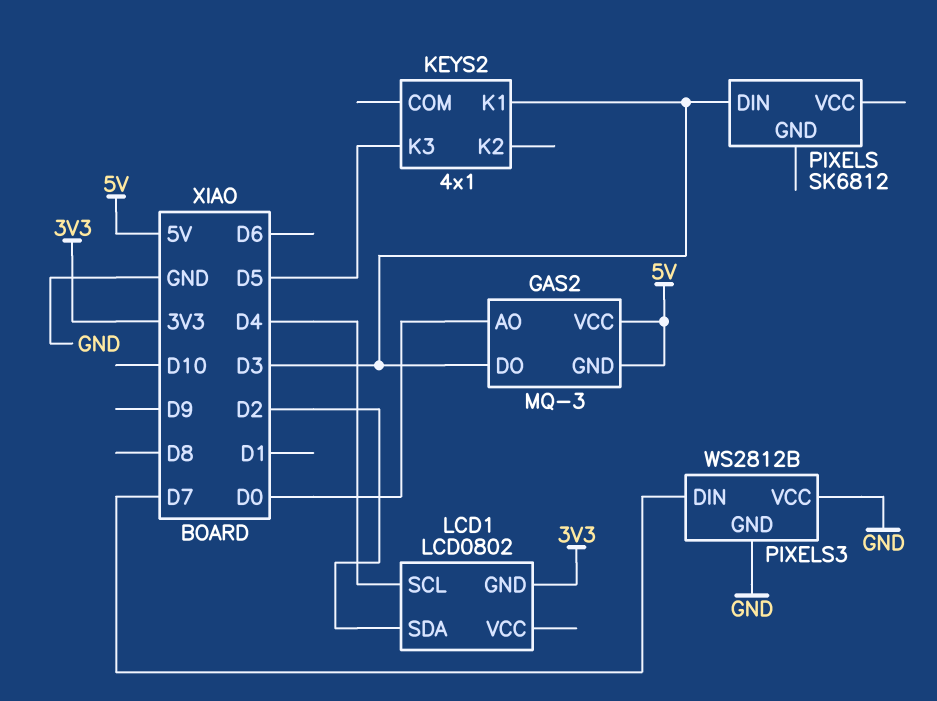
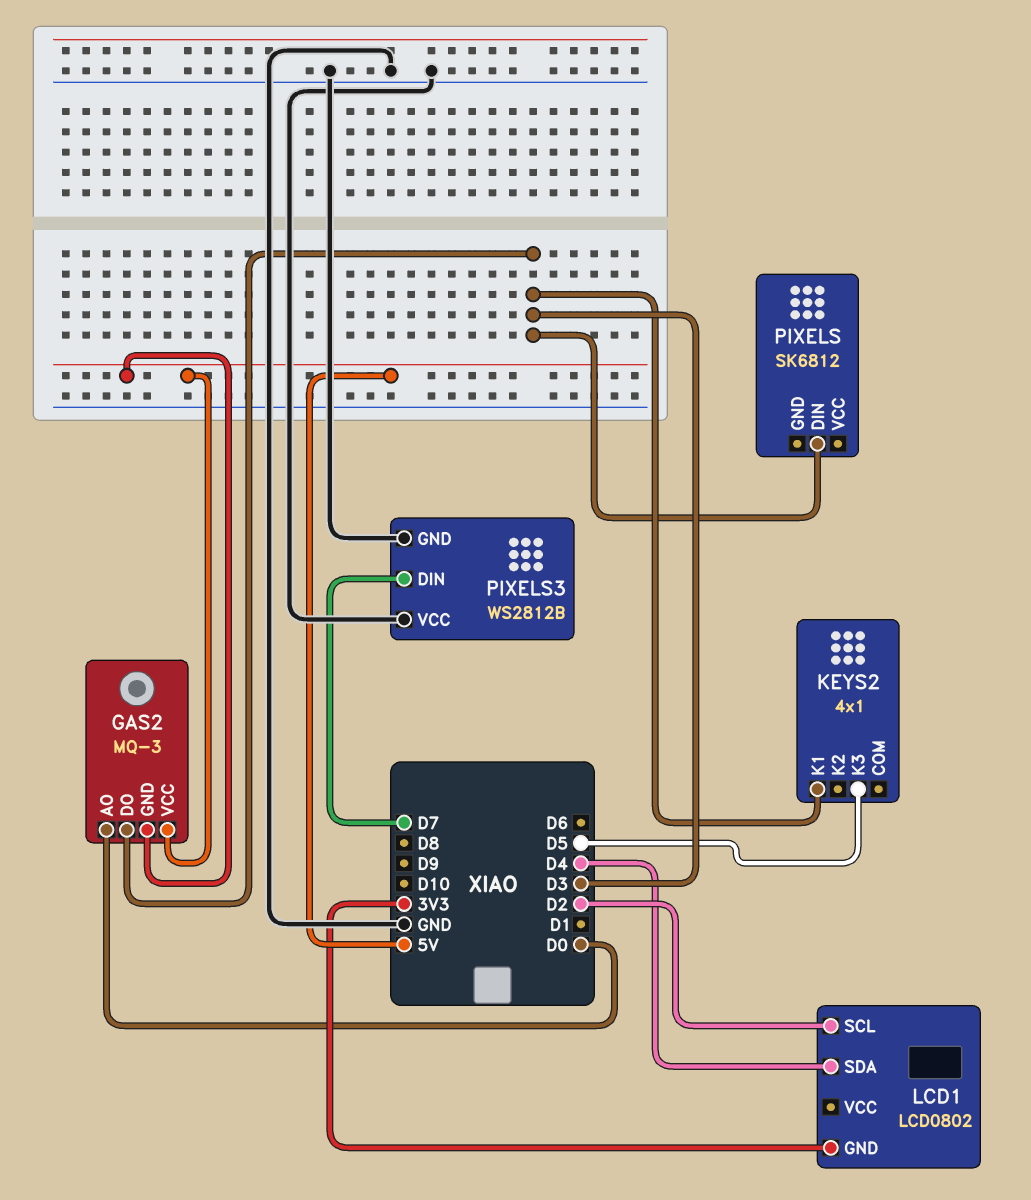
LCD1 pin SCL: D4 -> D2
LCD1 pin SDA: D2 -> D4

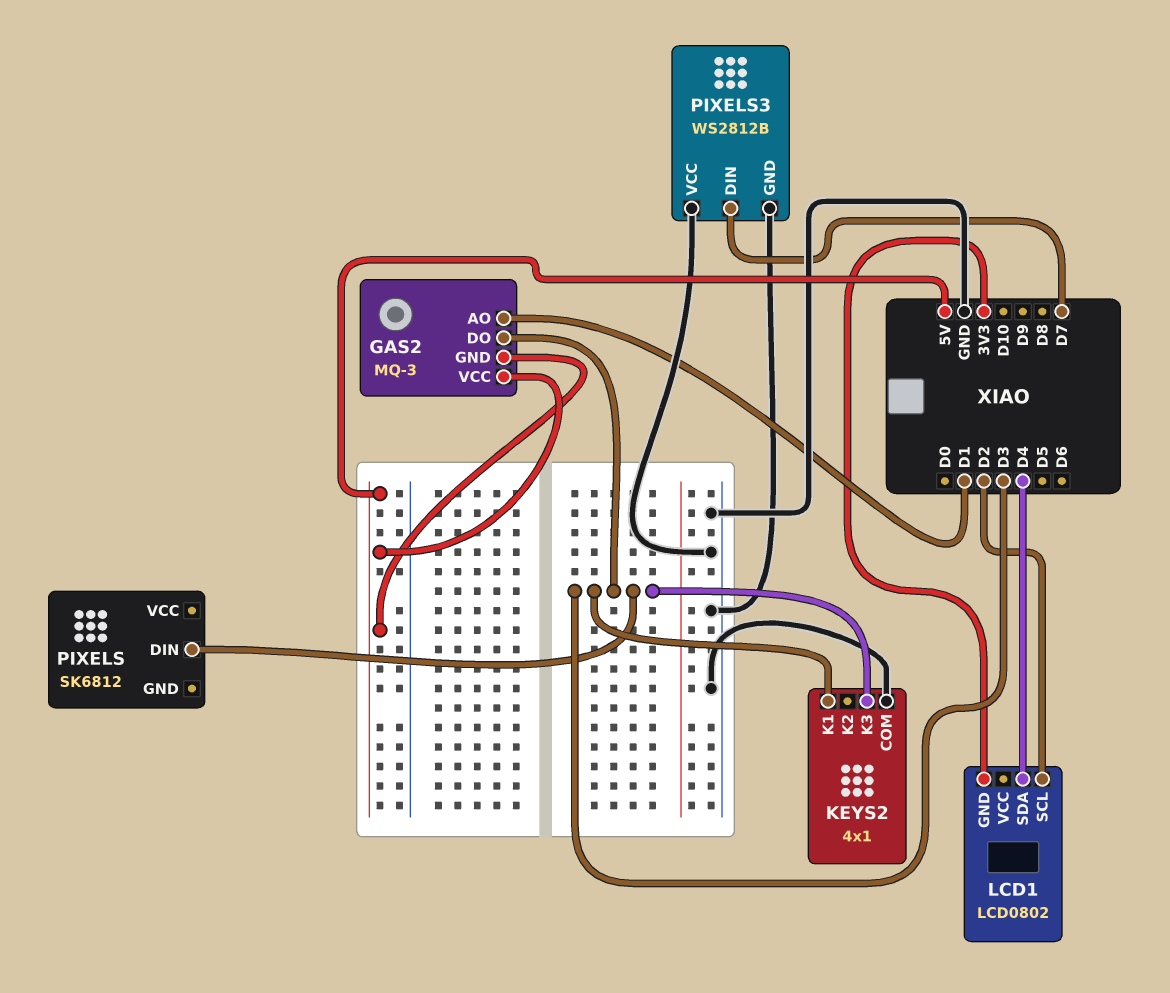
GAS2 pin AO: D0 -> D1
KEYS2 pin COM: none -> GND
KEYS2 pin K3: D5 -> D3

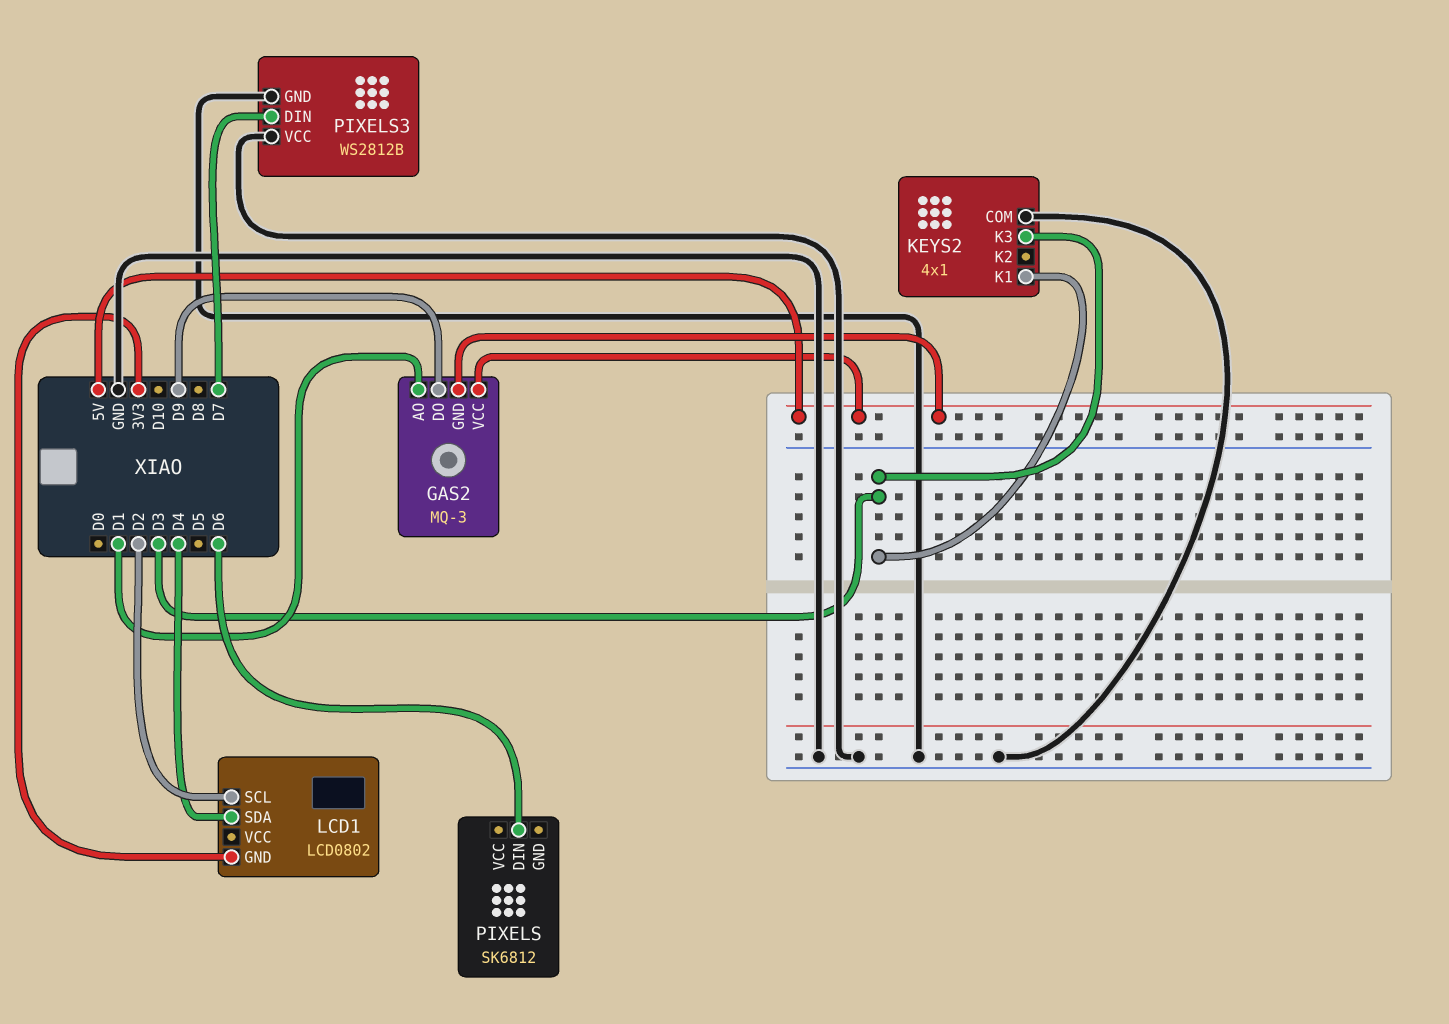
GAS2 pin DO: D3 -> D9
PIXELS pin DIN: D3 -> D6

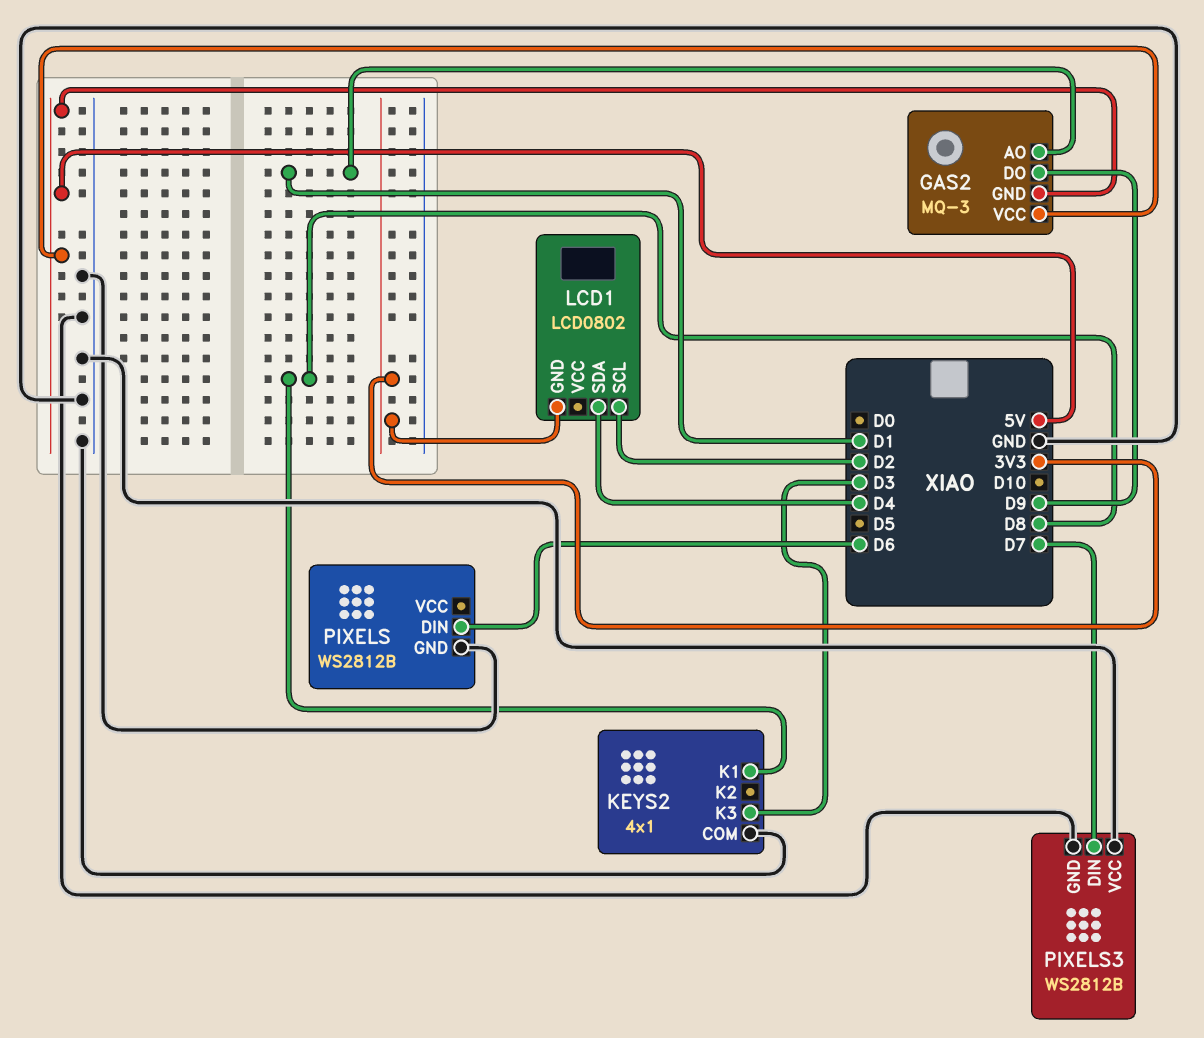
KEYS2 pin K1: D3 -> D8
PIXELS: SK6812 -> WS2812B
PIXELS pin GND: none -> GND

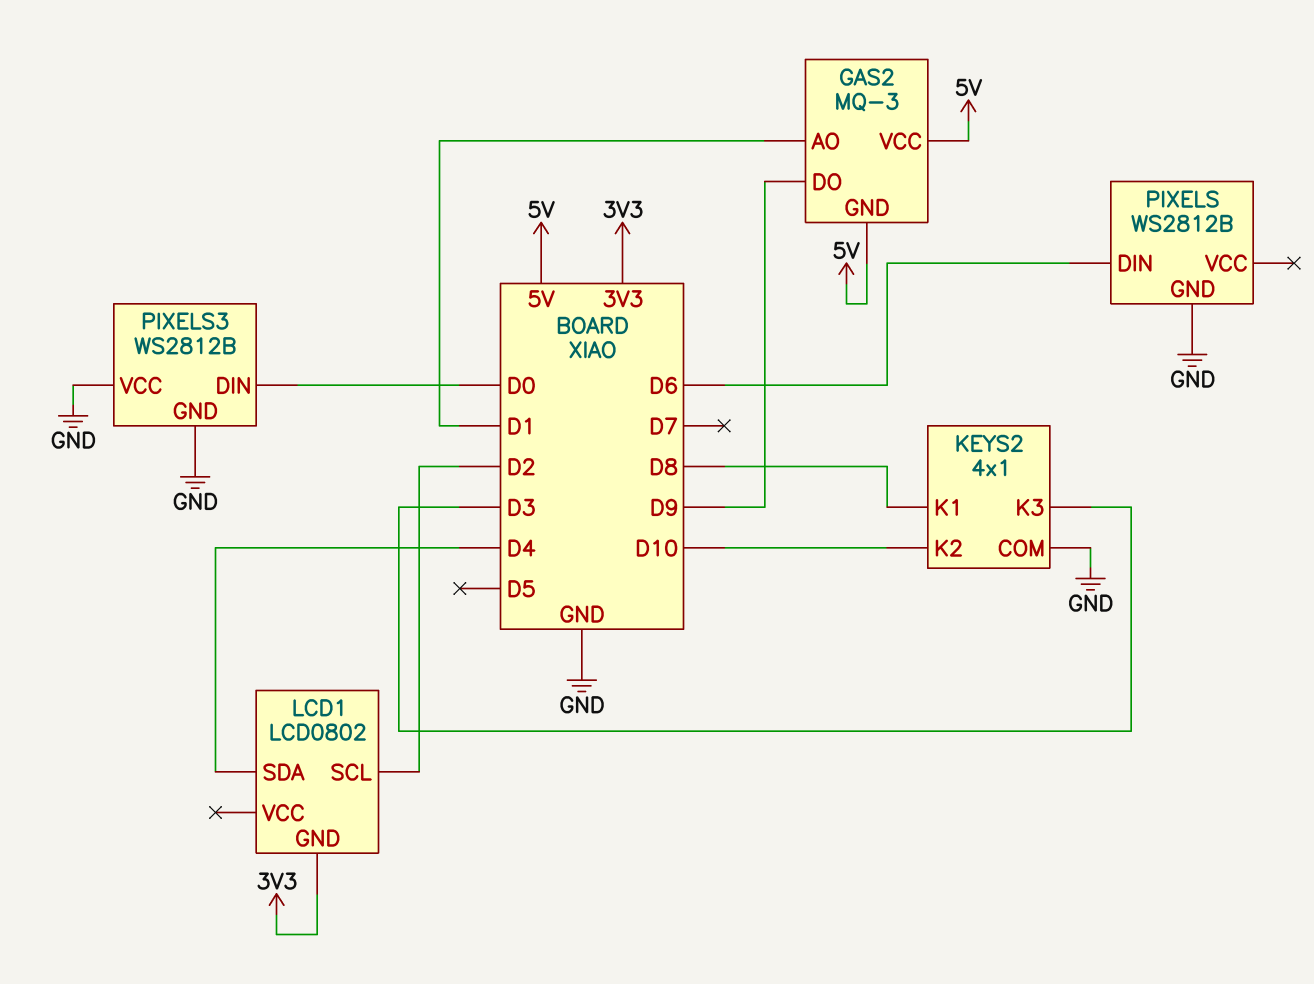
KEYS2 pin K2: none -> D10
PIXELS3 pin DIN: D7 -> D0

